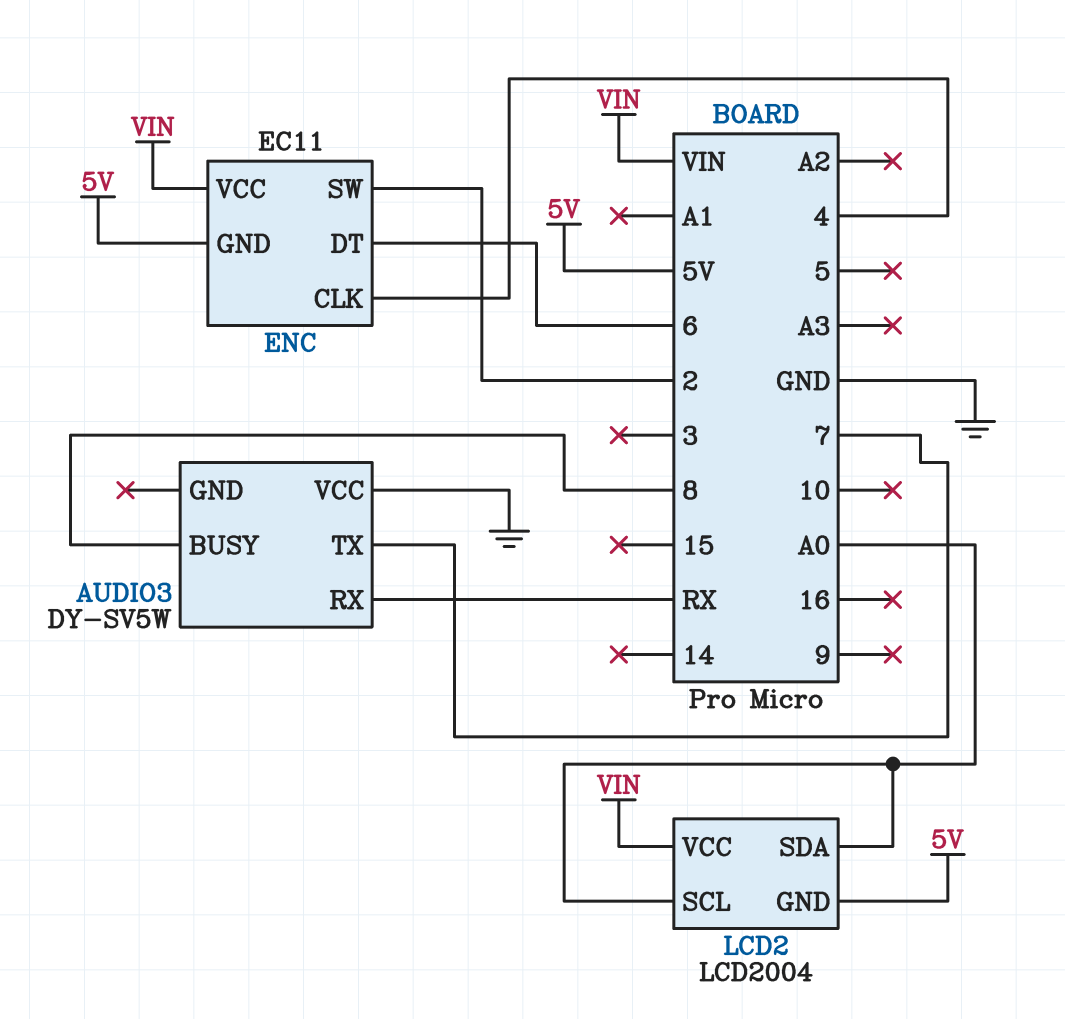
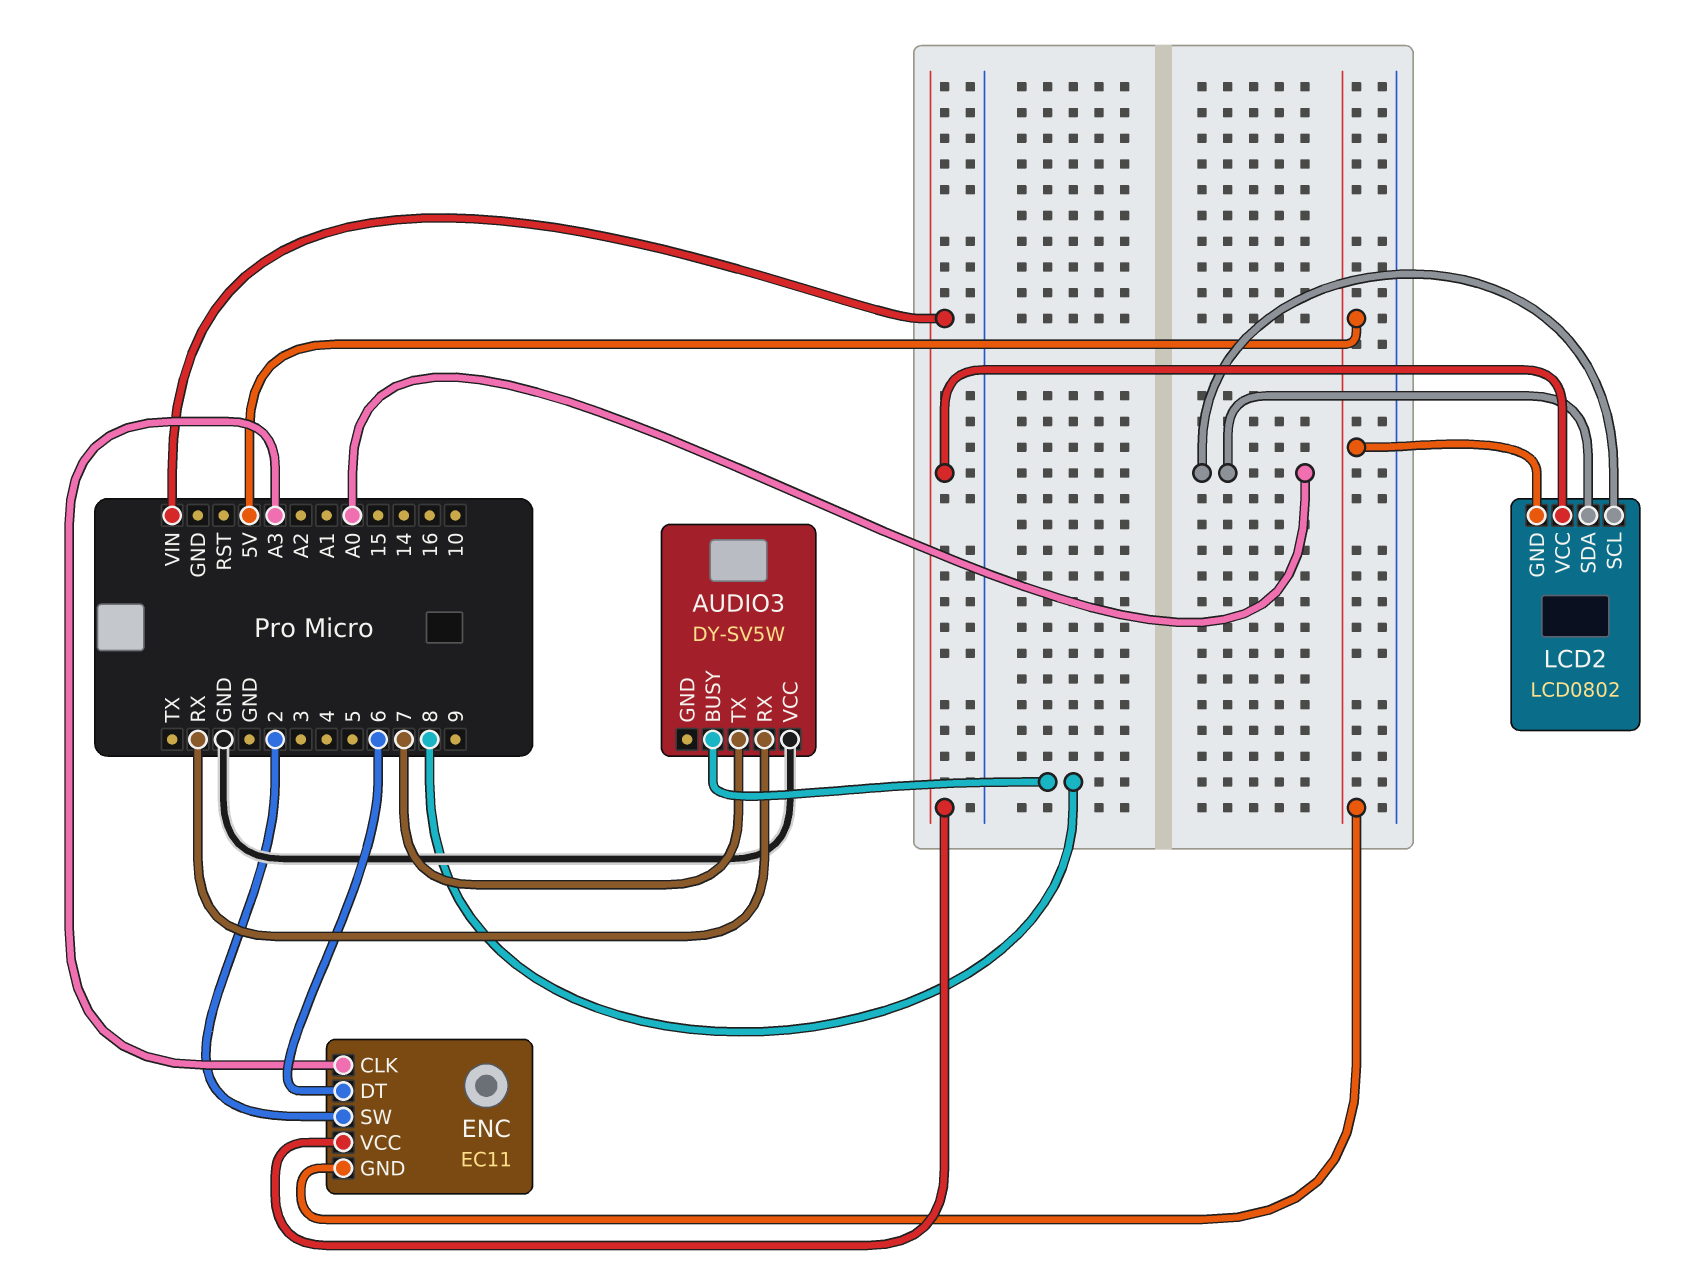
ENC pin CLK: 4 -> A3
LCD2: LCD2004 -> LCD0802

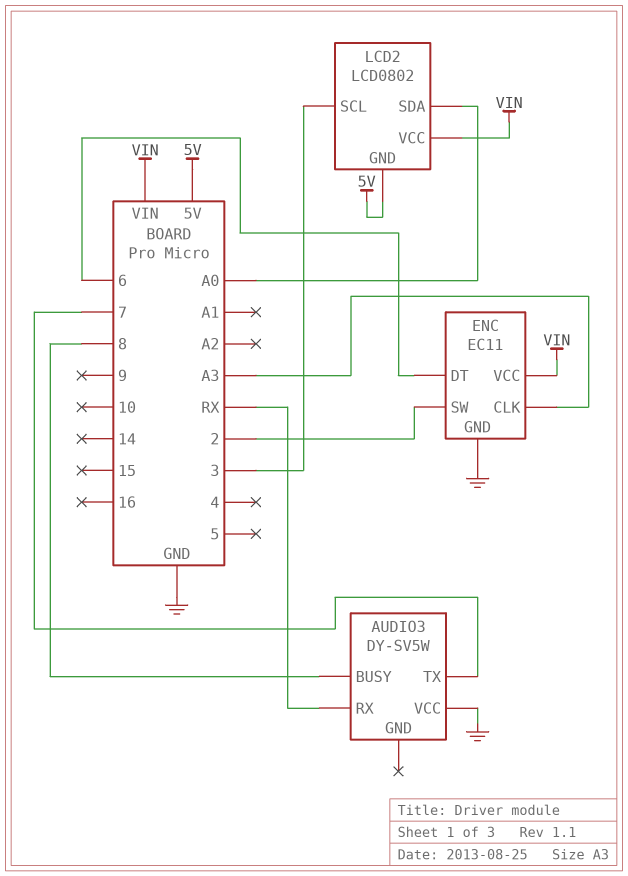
ENC pin GND: 5V -> GND
LCD2 pin SCL: A0 -> 3

